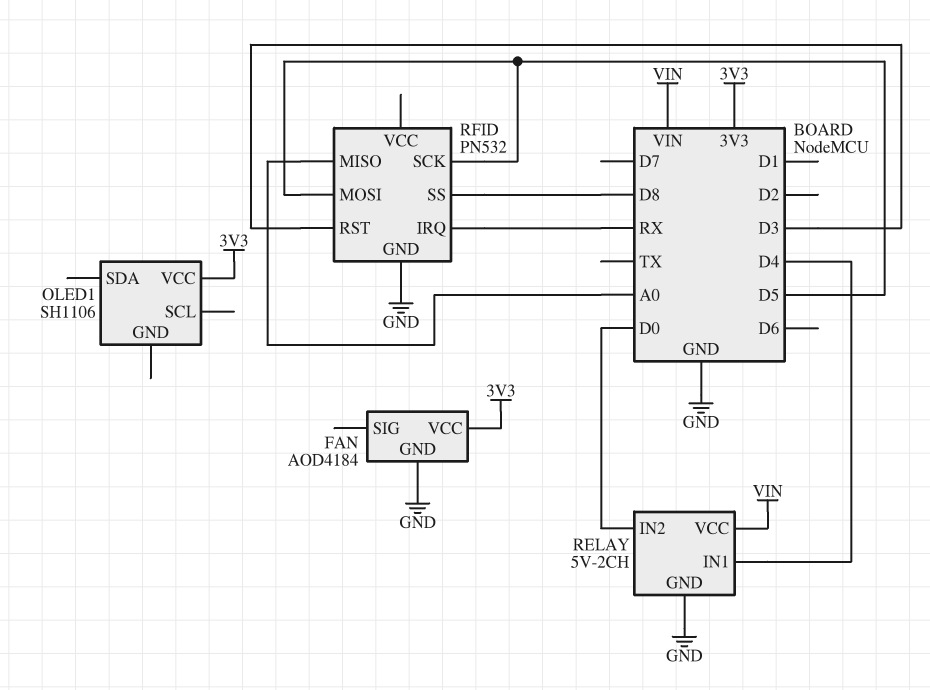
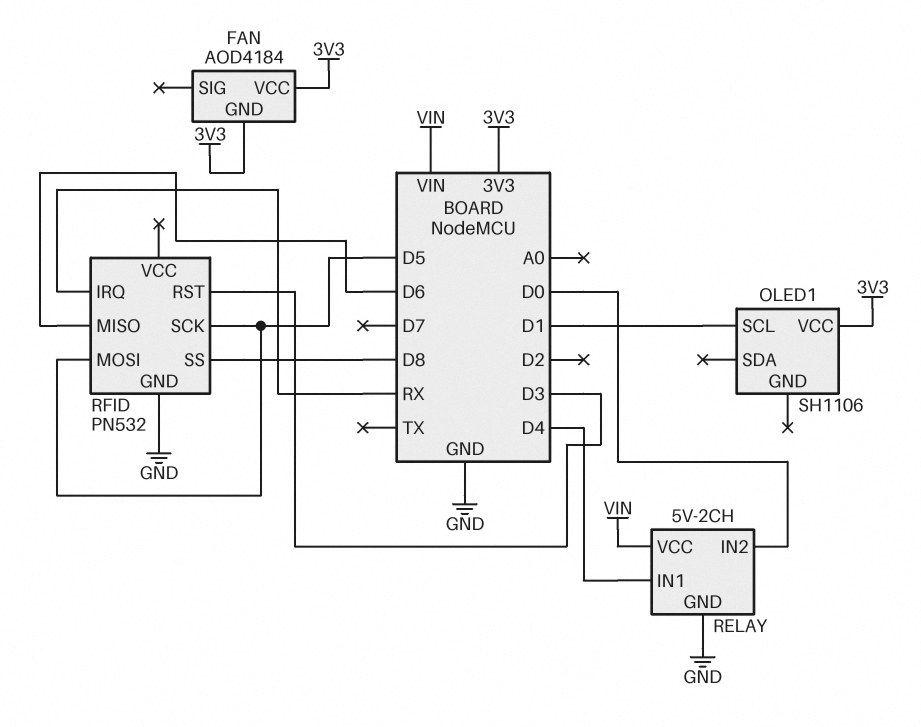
FAN pin GND: GND -> 3V3
OLED1 pin SCL: none -> D1
RFID pin MISO: A0 -> D6

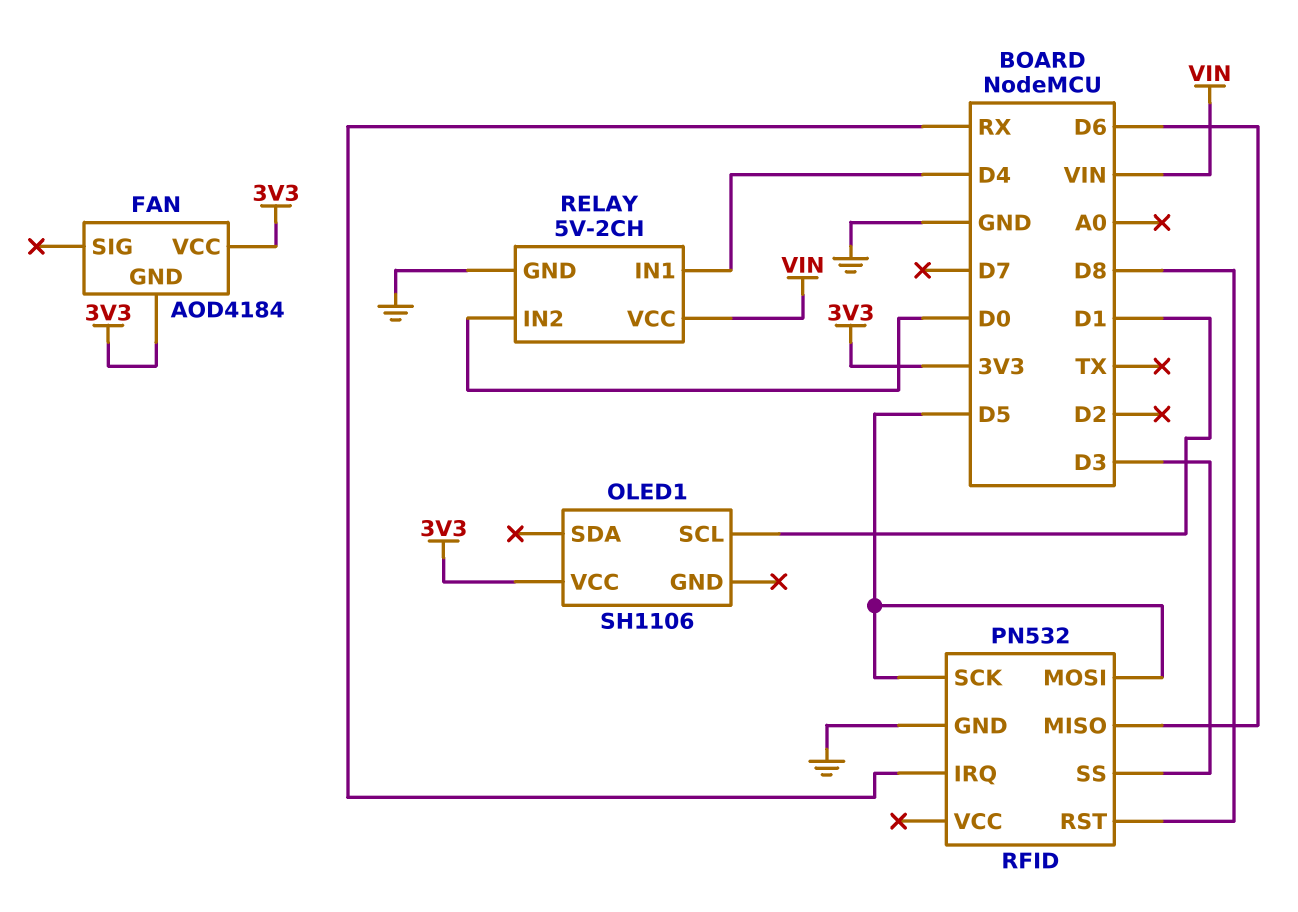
RFID pin RST: D3 -> D8
RFID pin SS: D8 -> D3

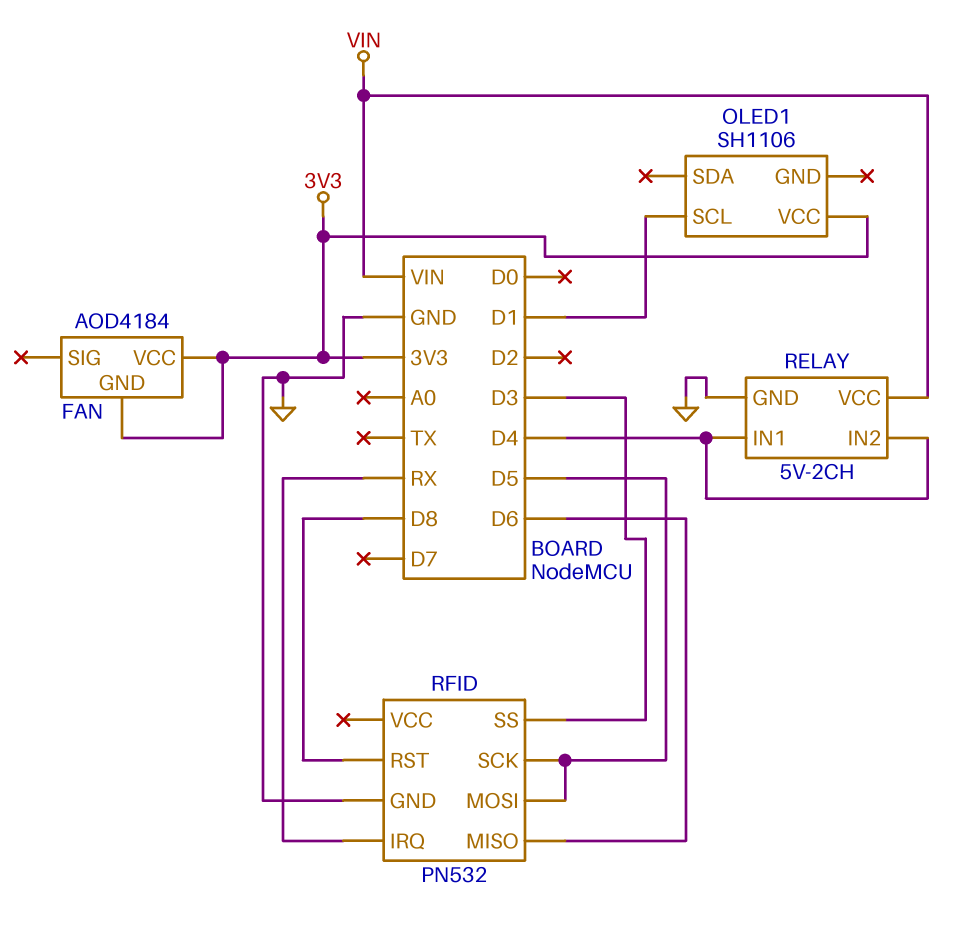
RELAY pin IN2: D0 -> D4

